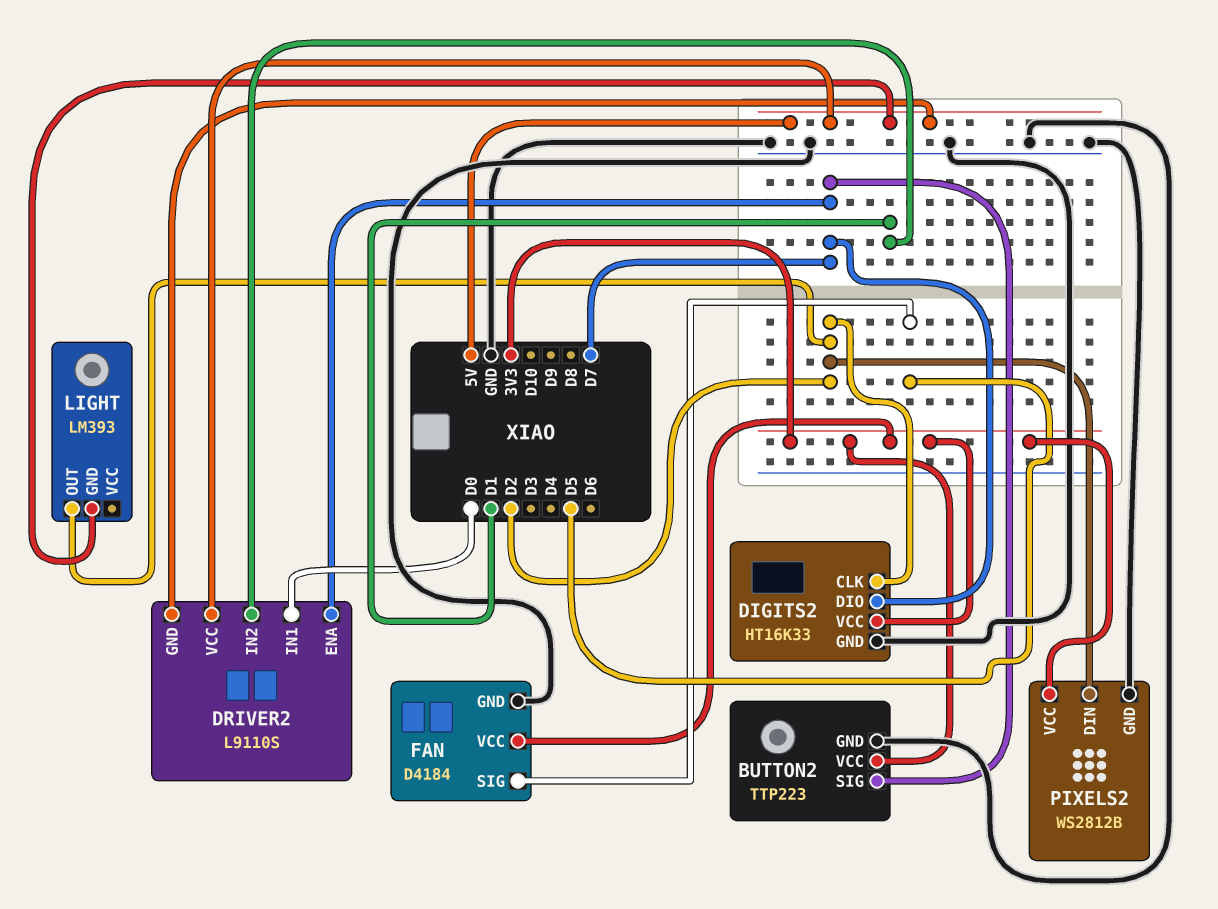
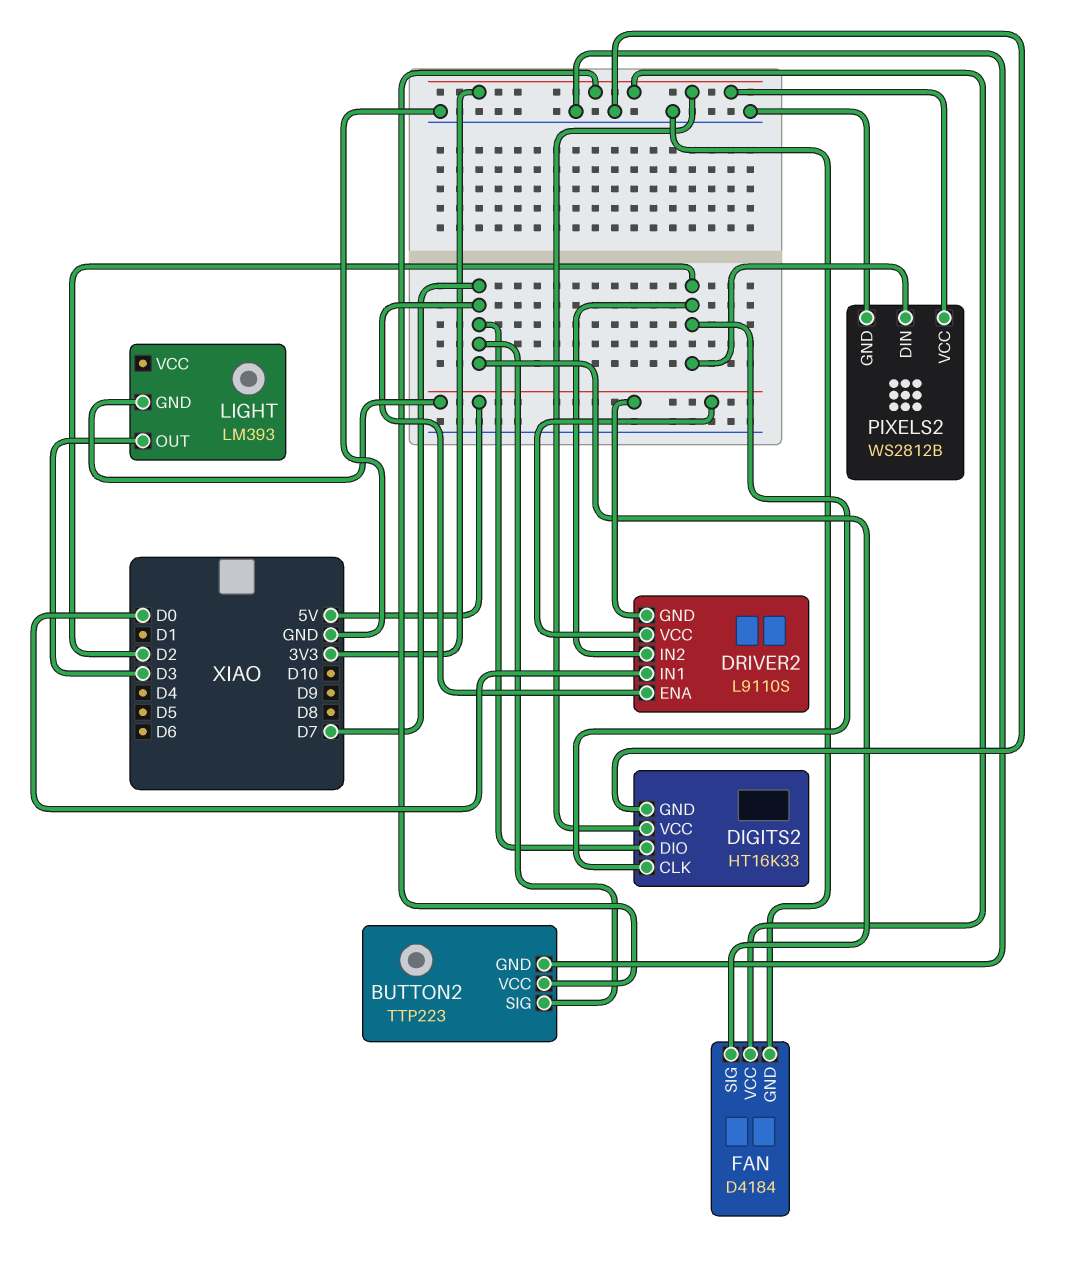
DRIVER2 pin IN2: D1 -> D2
FAN pin SIG: D5 -> D7
LIGHT pin OUT: D2 -> D3

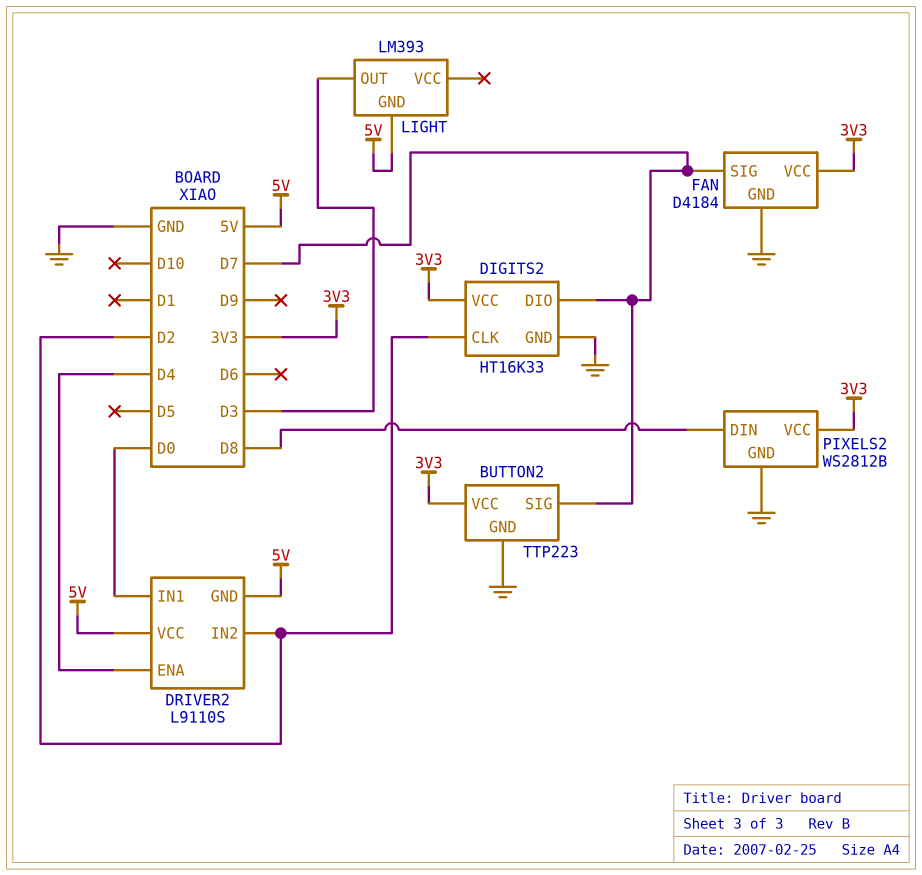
DRIVER2 pin ENA: D7 -> D4
PIXELS2 pin DIN: D2 -> D8

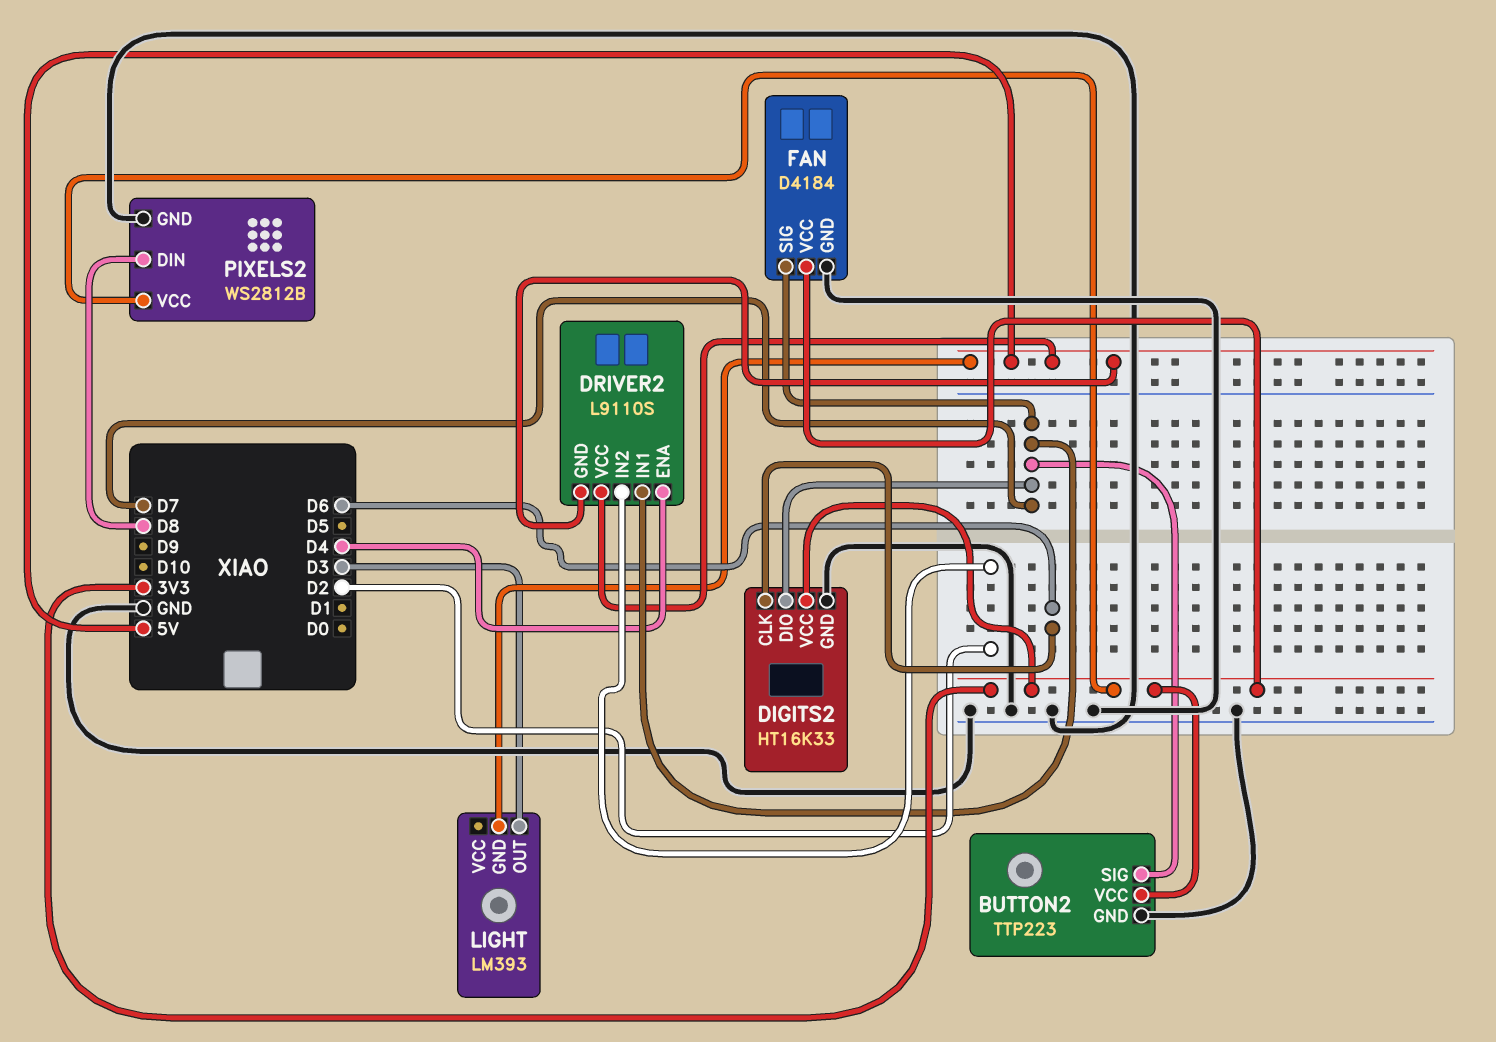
DIGITS2 pin CLK: D2 -> D6
DRIVER2 pin IN1: D0 -> D7

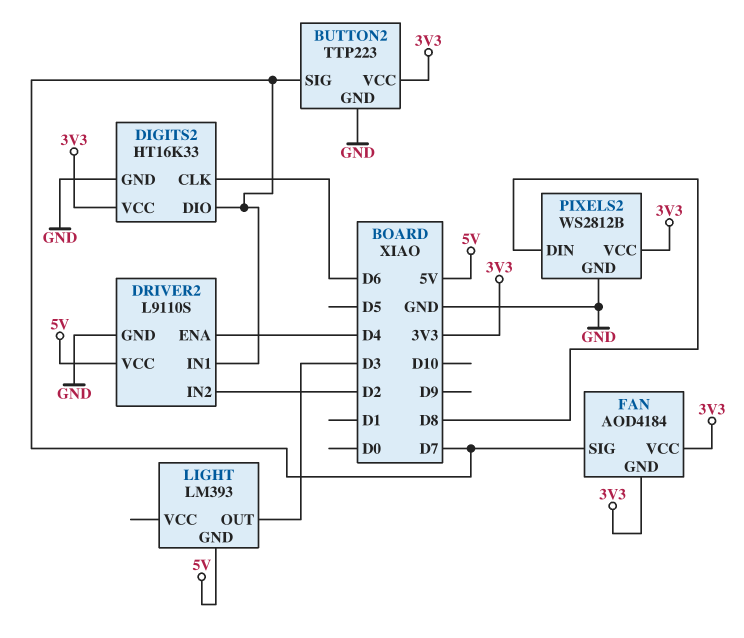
DRIVER2 pin GND: 5V -> GND
FAN: D4184 -> AOD4184
FAN pin GND: GND -> 3V3

